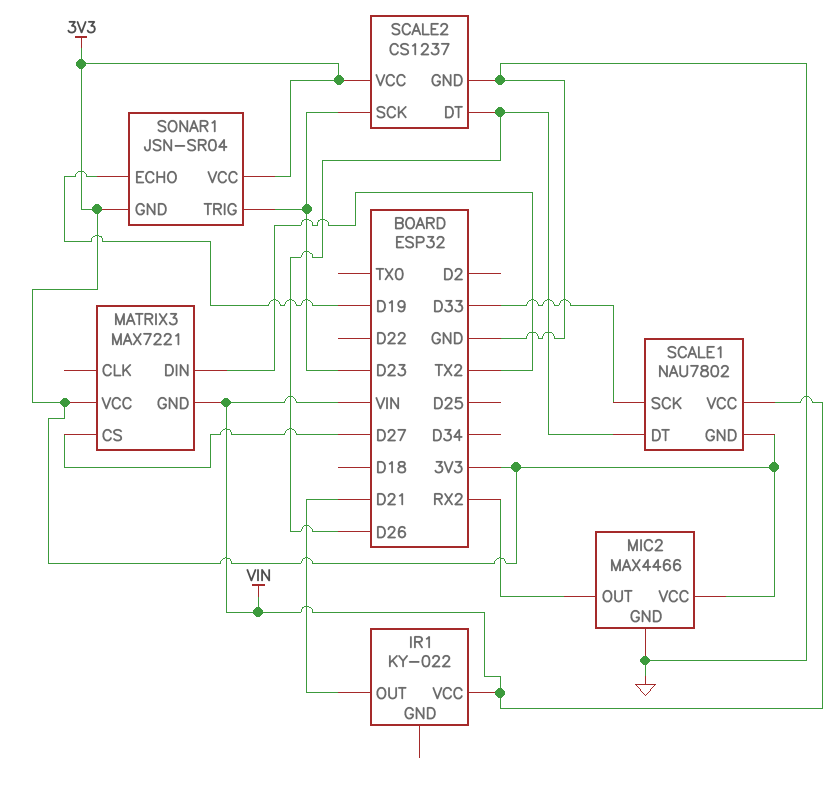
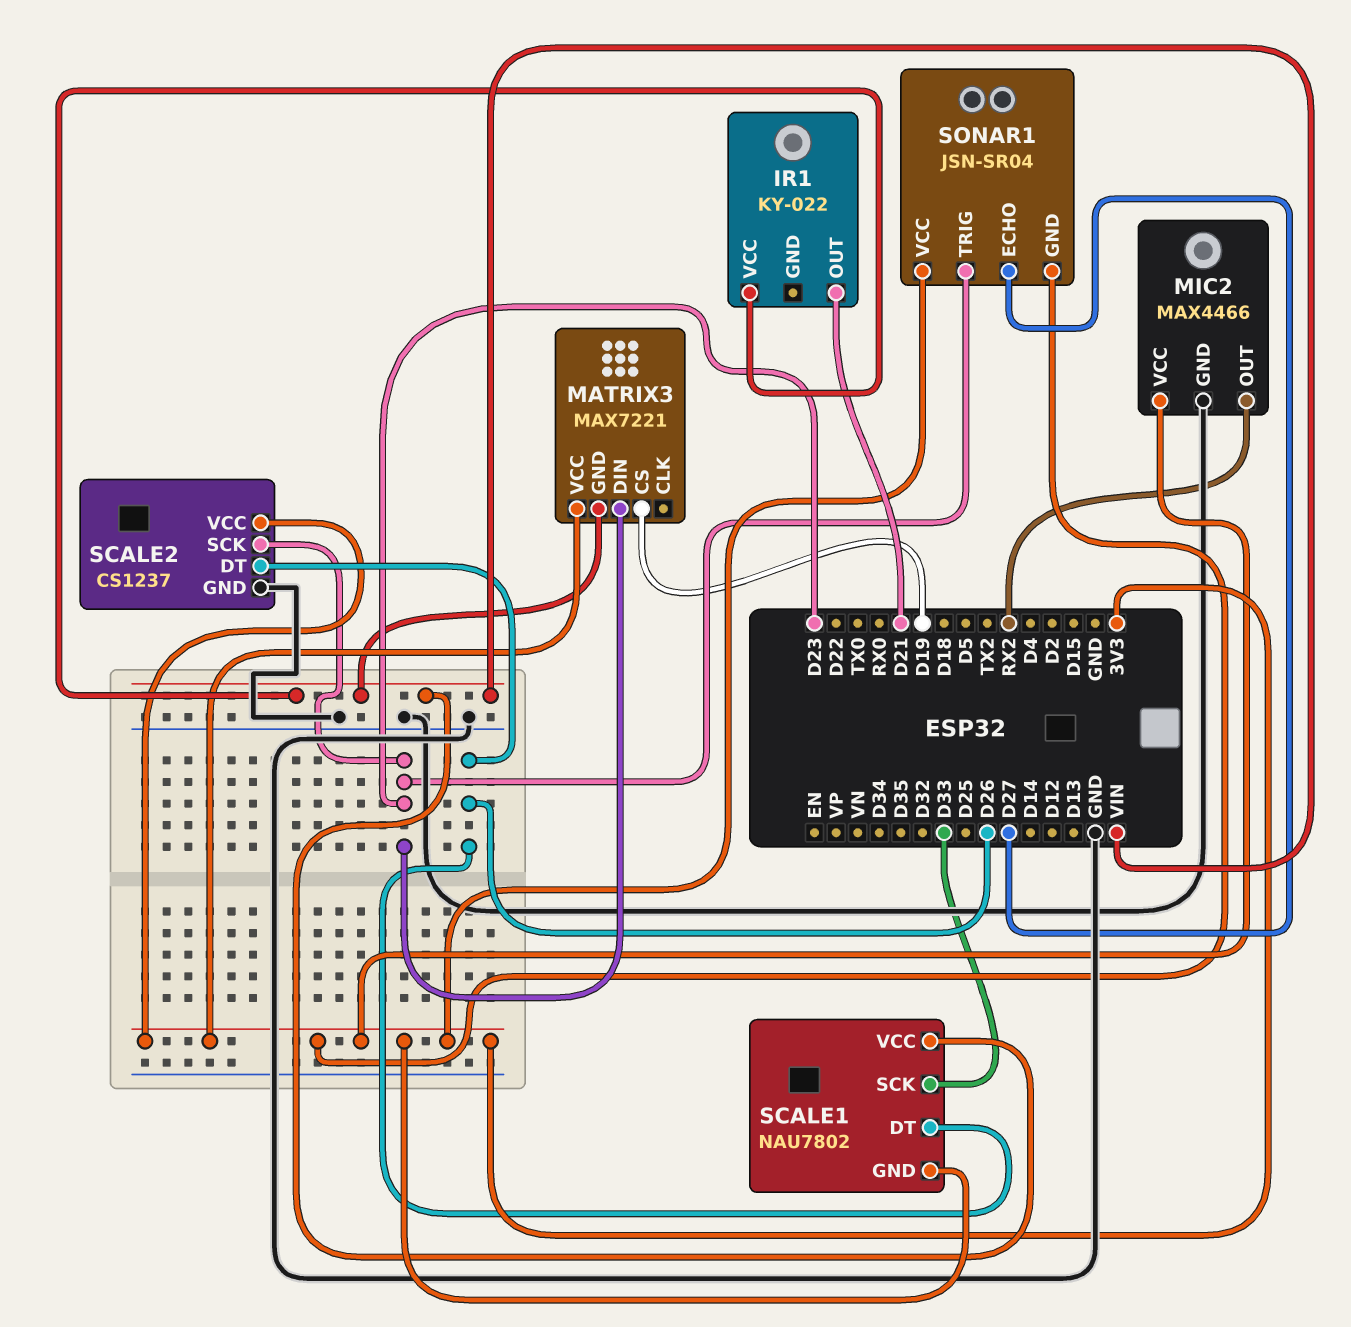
MATRIX3 pin CS: D27 -> D19
MATRIX3 pin DIN: TX2 -> D23
SONAR1 pin ECHO: D19 -> D27

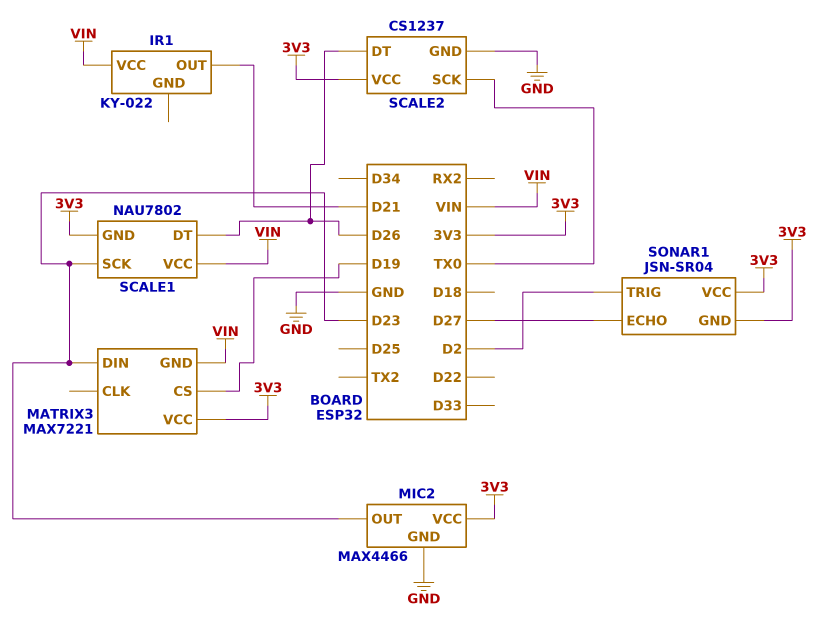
MIC2 pin OUT: RX2 -> D23
SCALE1 pin SCK: D33 -> D23
SCALE2 pin SCK: D23 -> TX0
SONAR1 pin TRIG: D23 -> D2

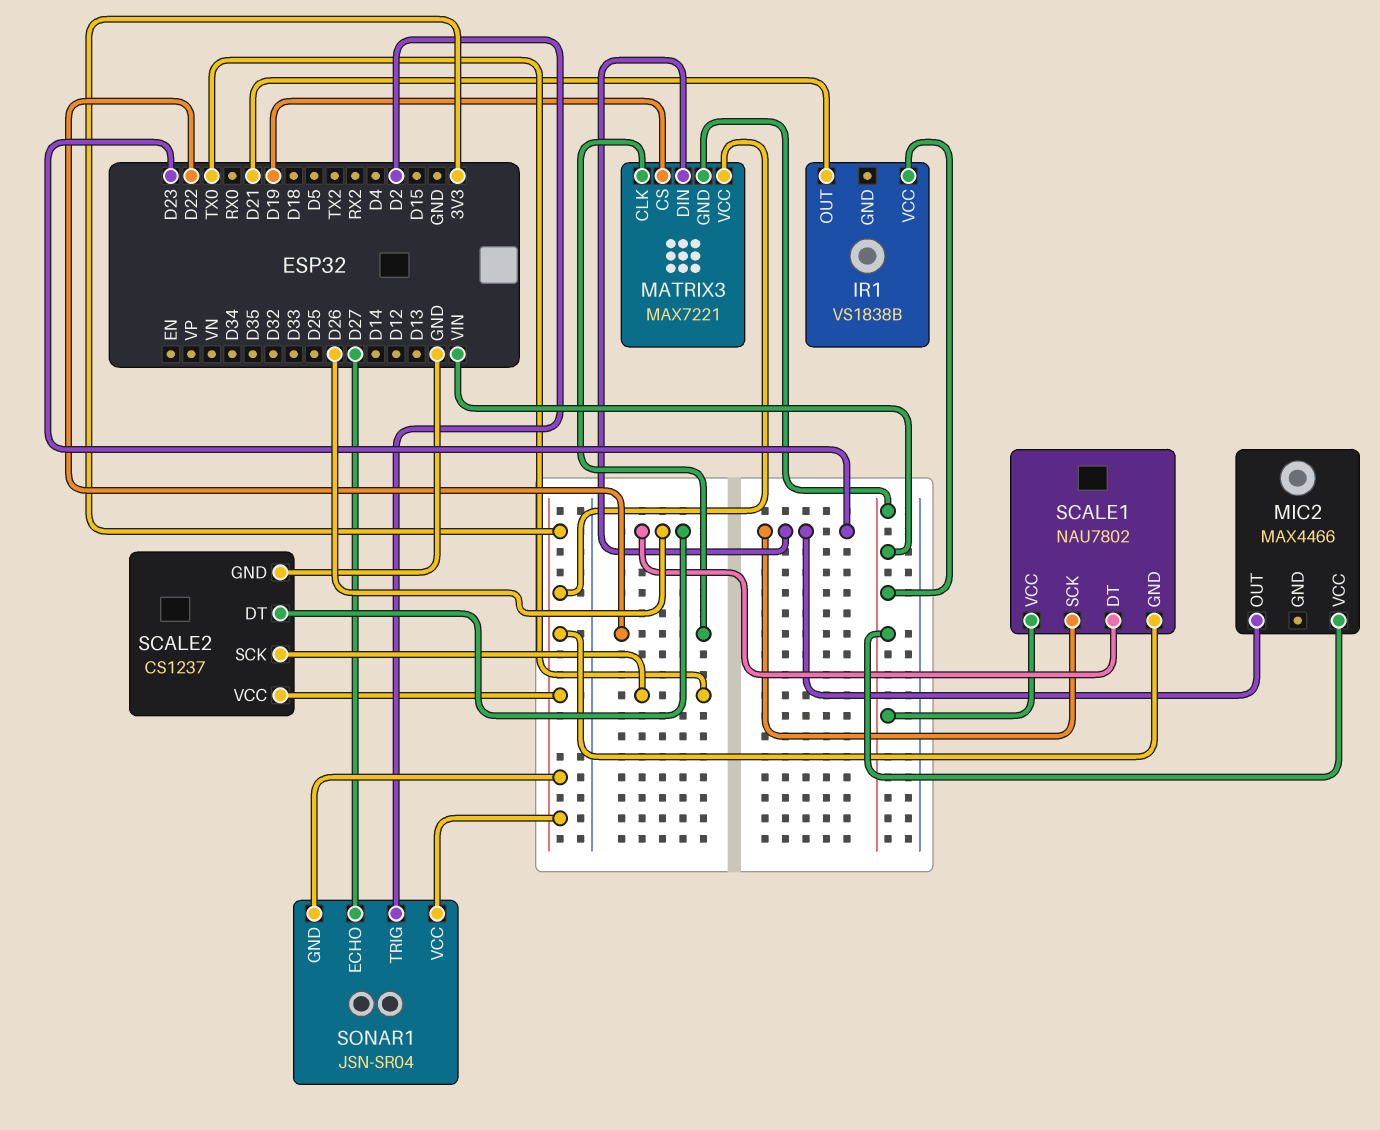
IR1: KY-022 -> VS1838B
MATRIX3 pin CLK: none -> D22
MIC2 pin GND: GND -> none
MIC2 pin VCC: 3V3 -> VIN

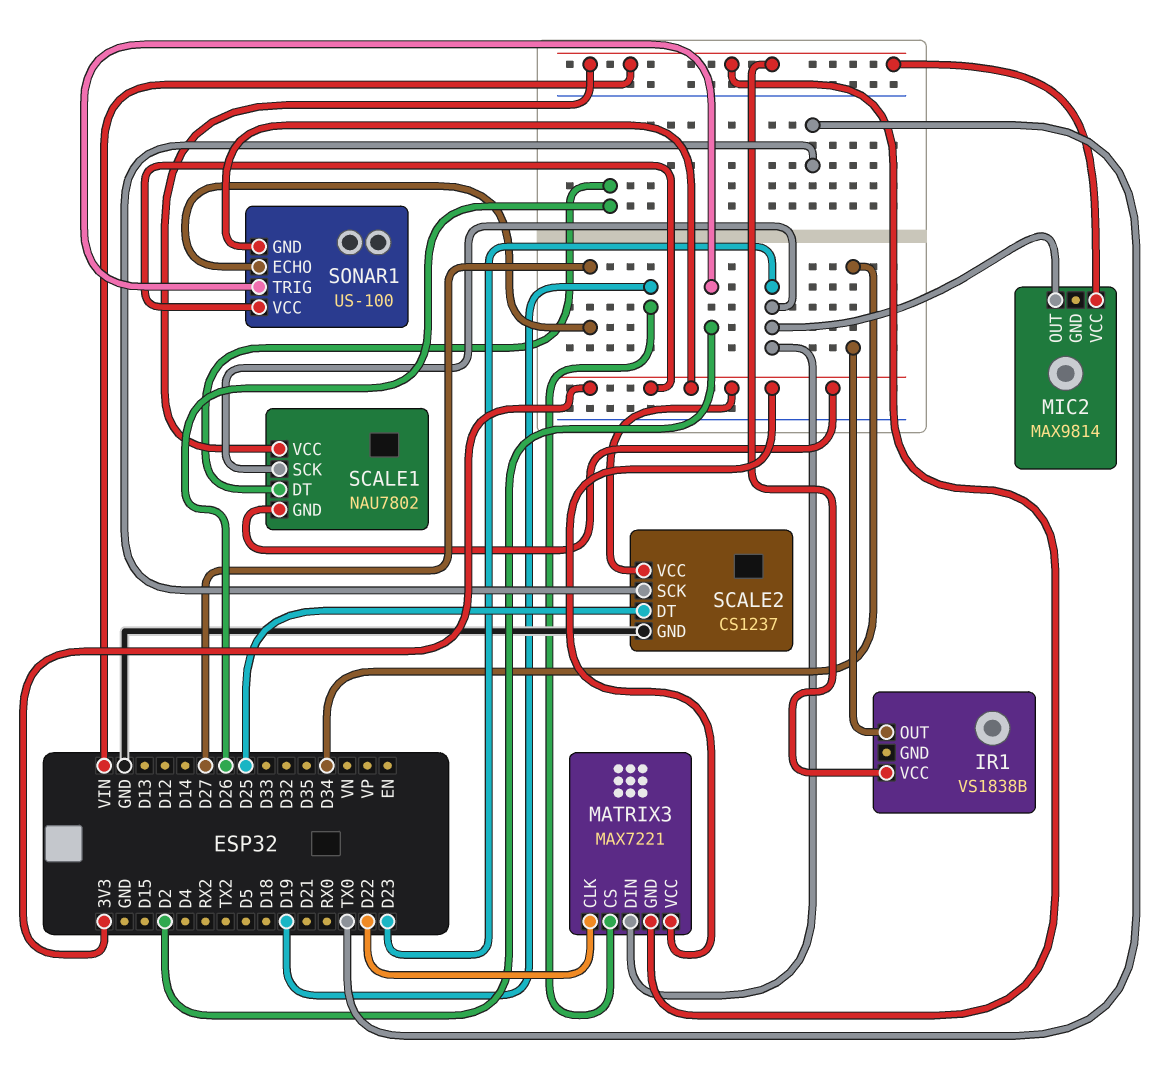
IR1 pin OUT: D21 -> D34
MIC2: MAX4466 -> MAX9814
SCALE2 pin DT: D26 -> D25
SONAR1: JSN-SR04 -> US-100

